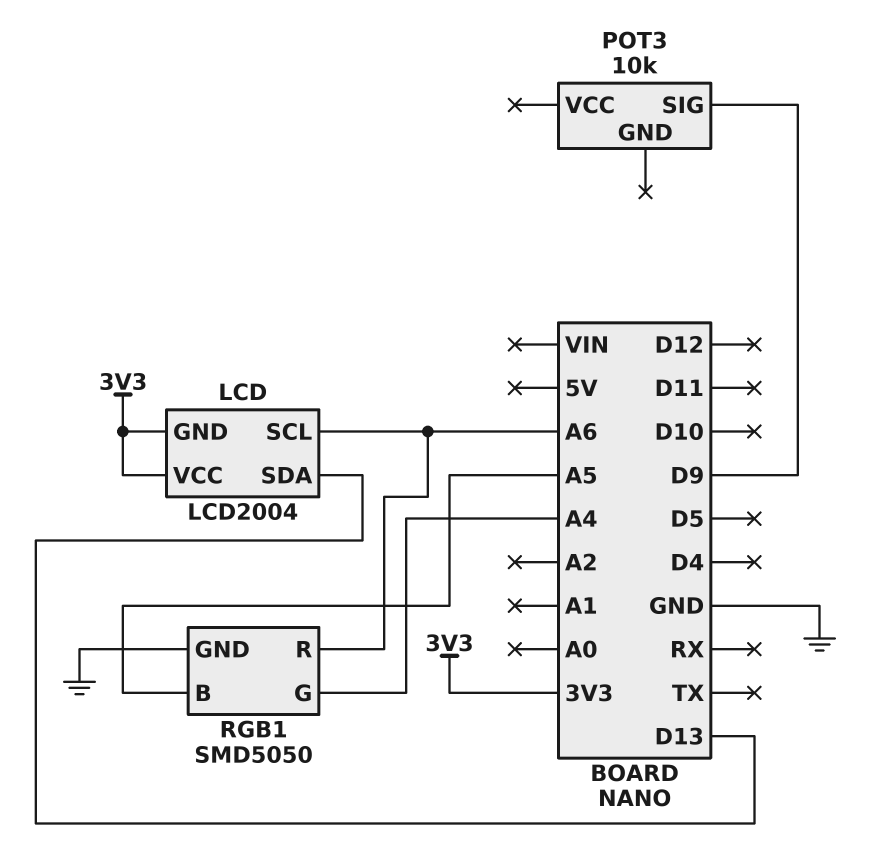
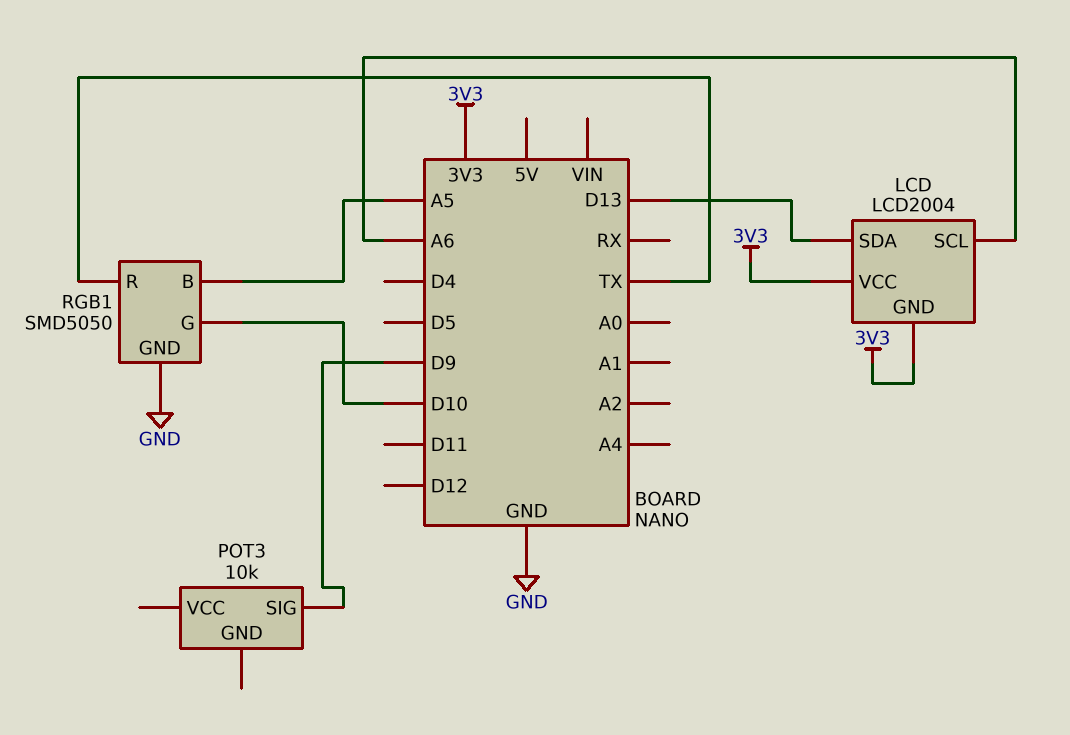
RGB1 pin G: A4 -> D10
RGB1 pin R: A6 -> TX

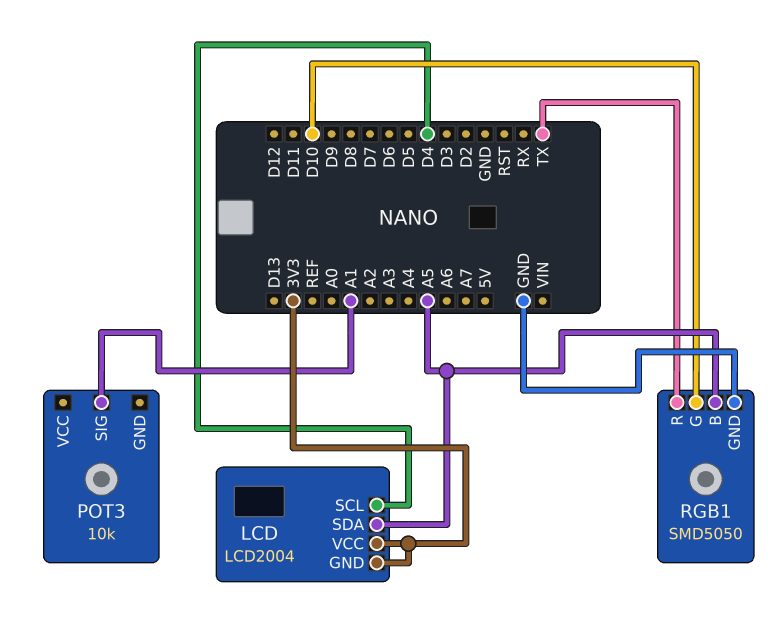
LCD pin SCL: A6 -> D4
LCD pin SDA: D13 -> A5
POT3 pin SIG: D9 -> A1

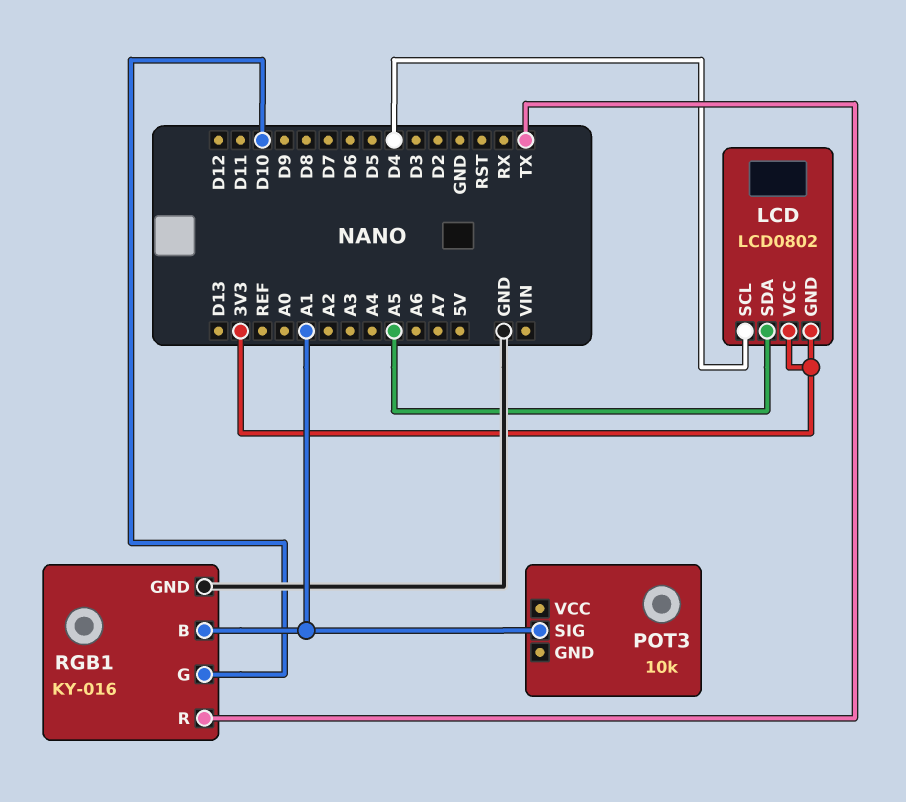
LCD: LCD2004 -> LCD0802
RGB1: SMD5050 -> KY-016
RGB1 pin B: A5 -> A1

